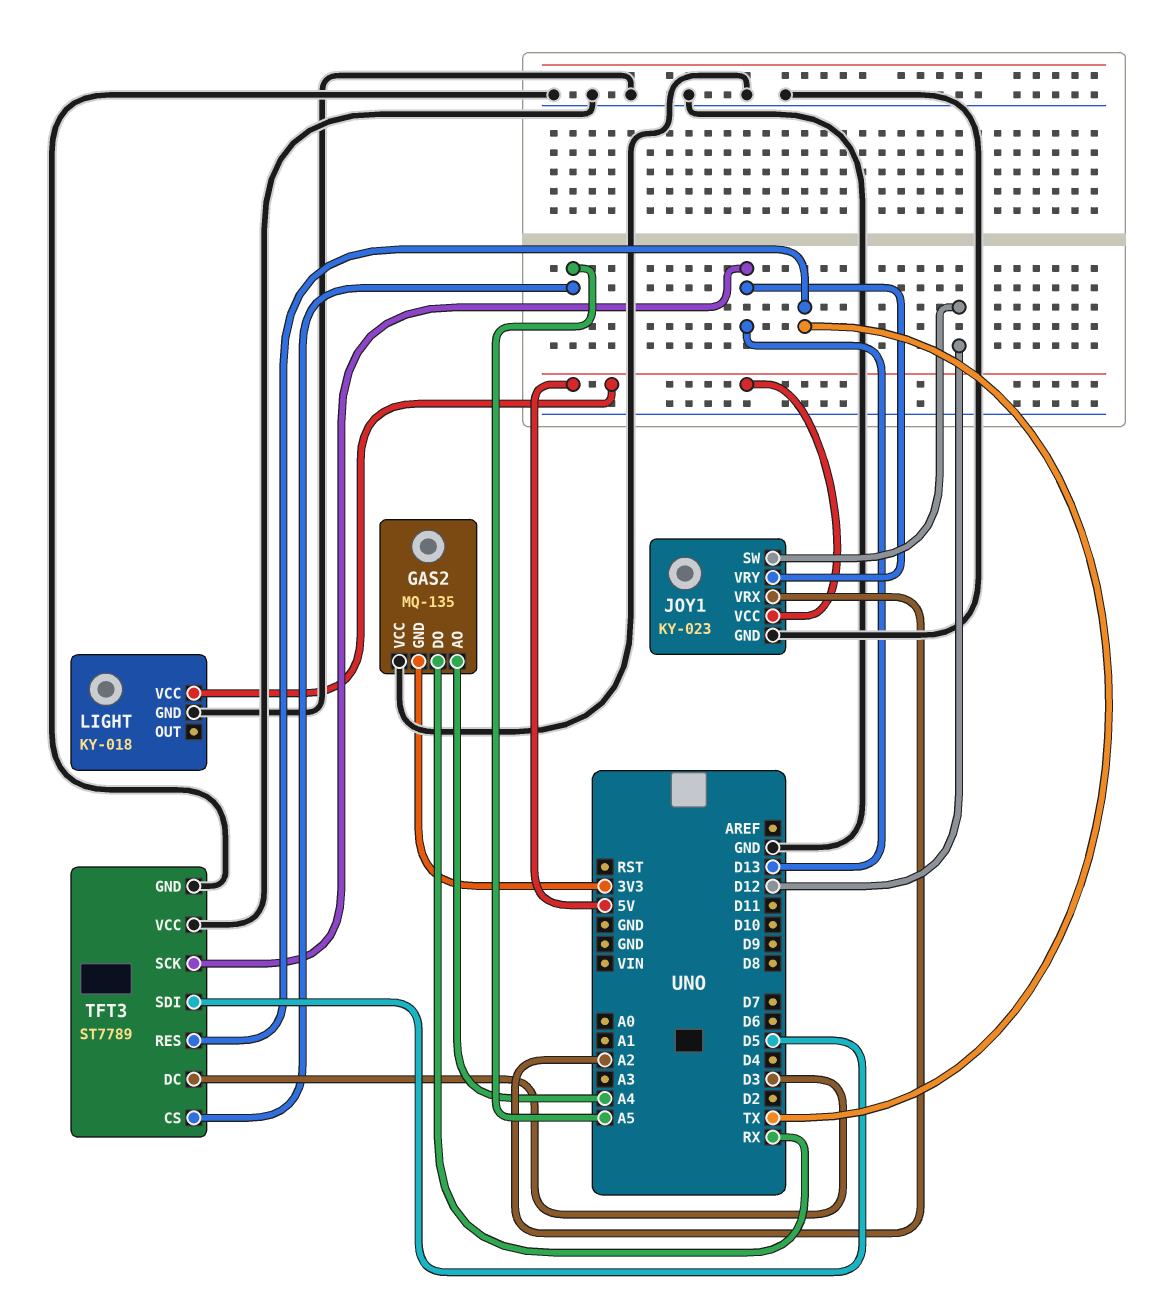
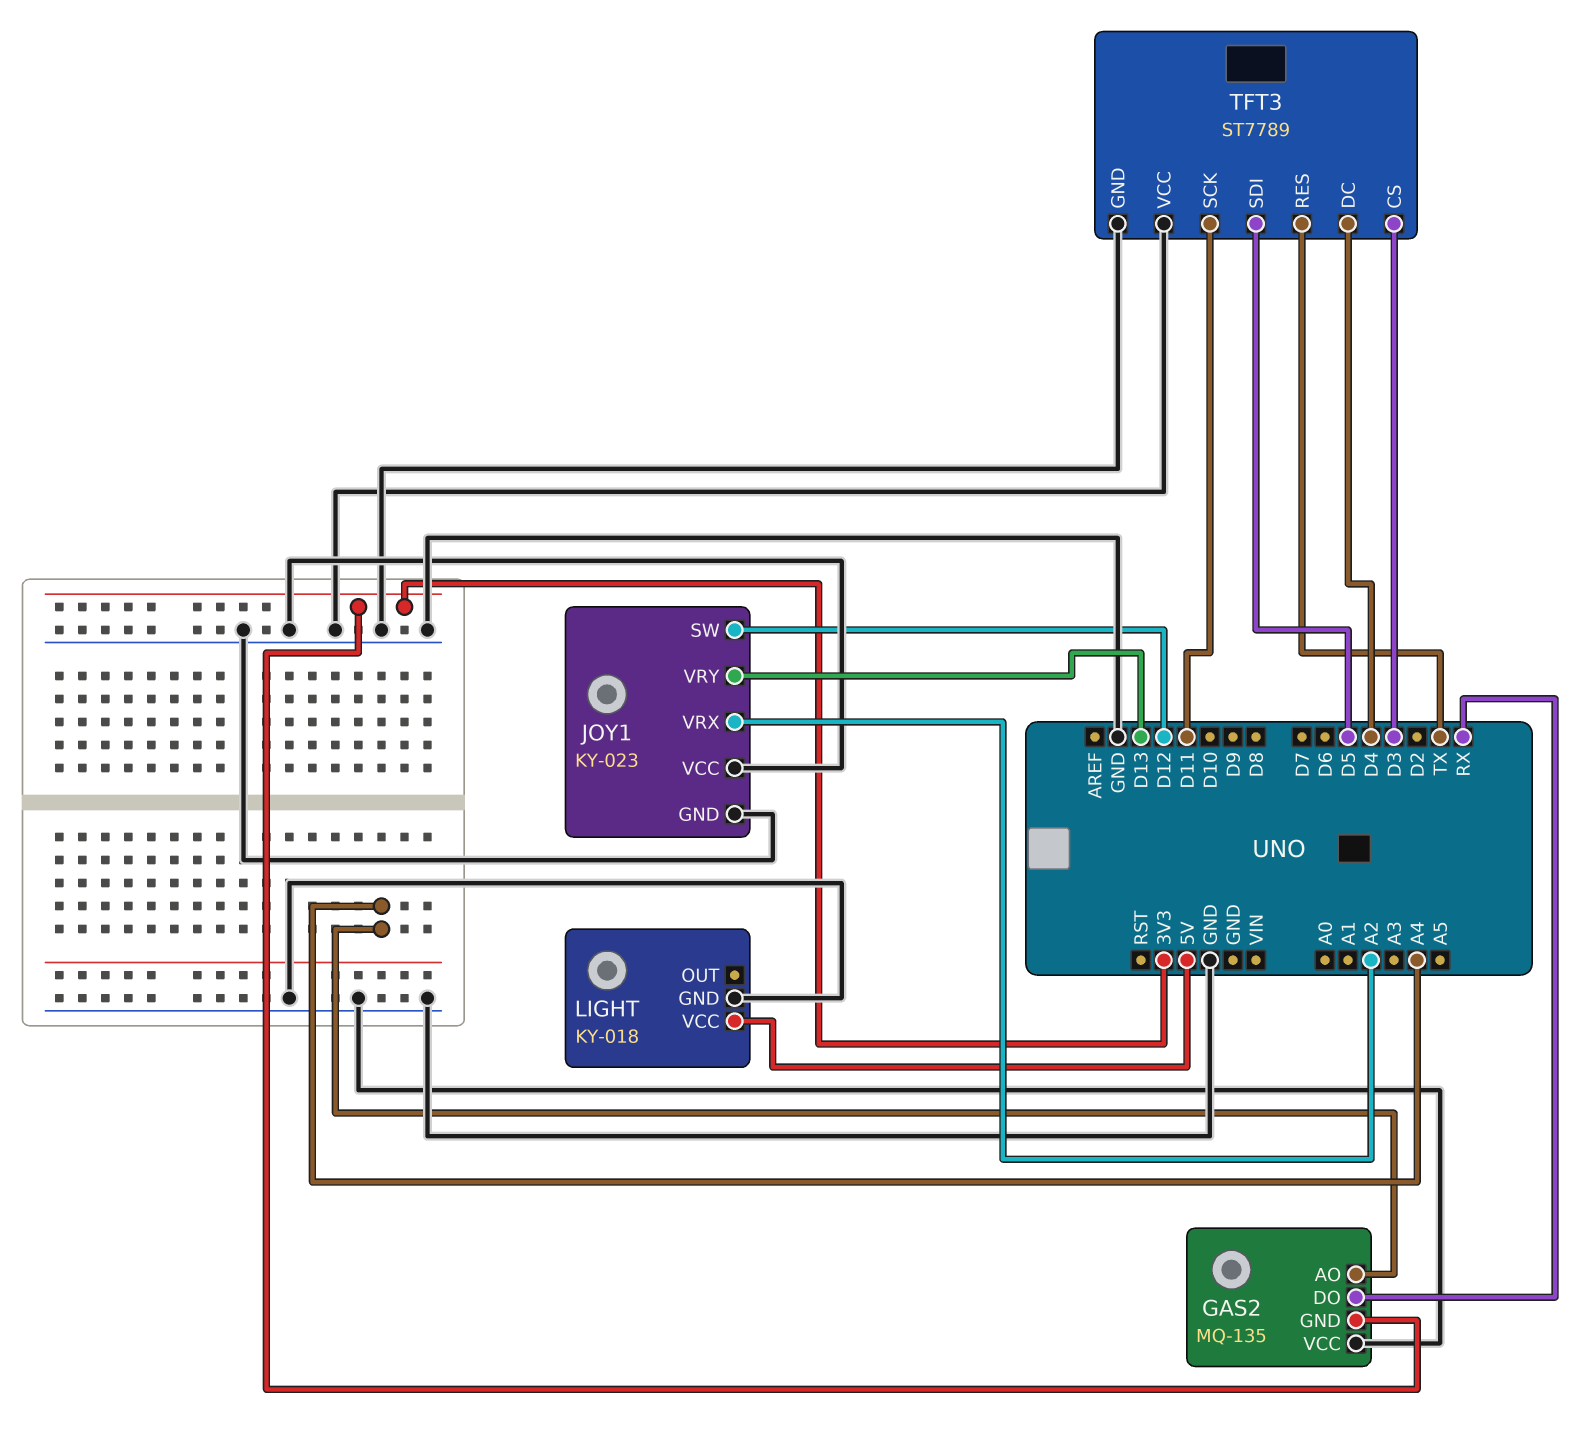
JOY1 pin VCC: 5V -> GND
TFT3 pin CS: A5 -> D3
TFT3 pin DC: D3 -> D4
TFT3 pin SCK: D13 -> D11

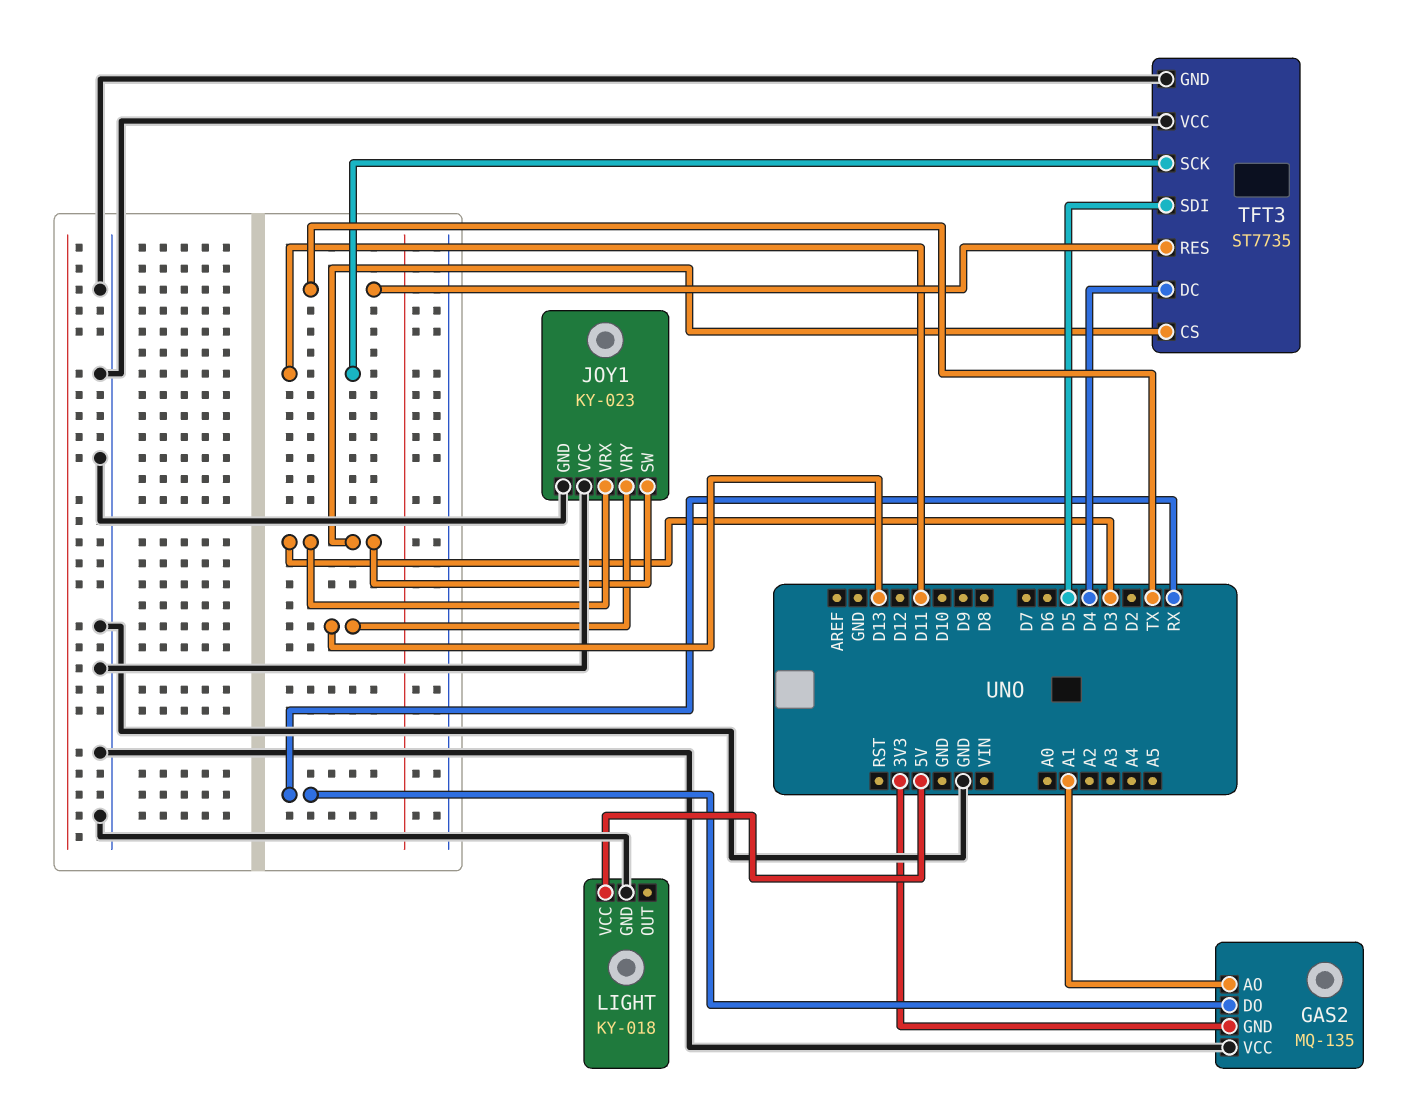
GAS2 pin AO: A4 -> A1
JOY1 pin SW: D12 -> D3
JOY1 pin VRX: A2 -> D3
TFT3: ST7789 -> ST7735

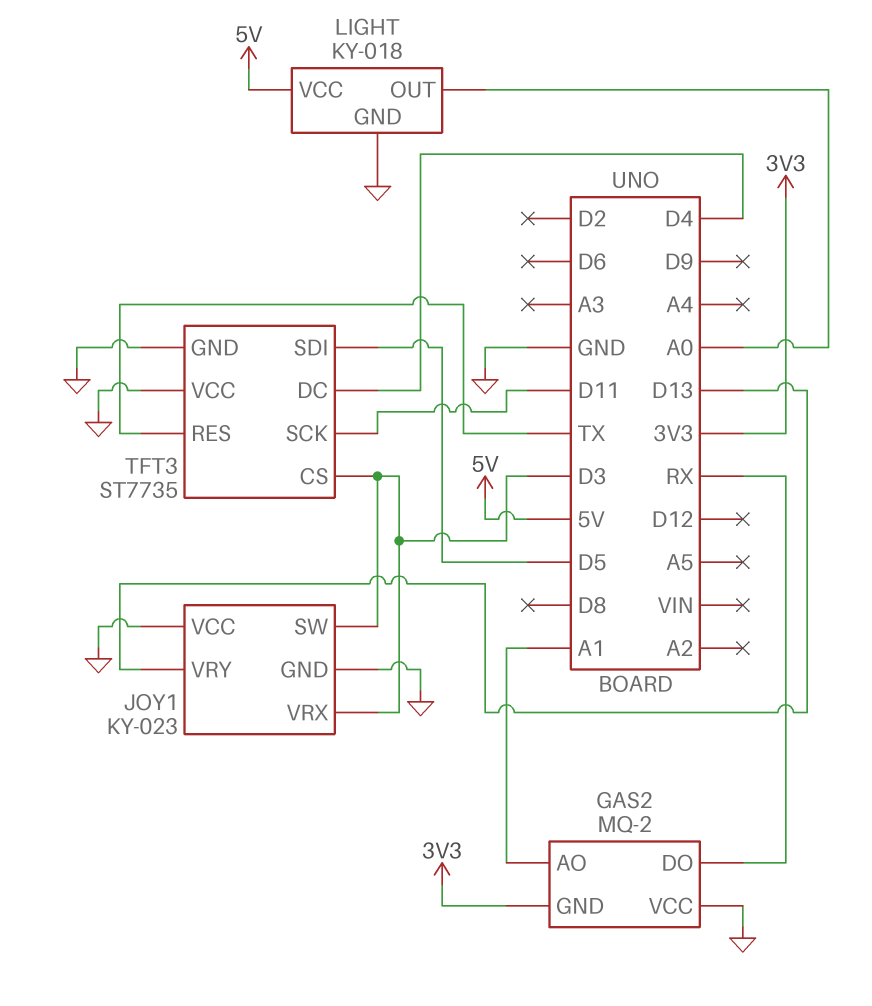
GAS2: MQ-135 -> MQ-2
LIGHT pin OUT: none -> A0

